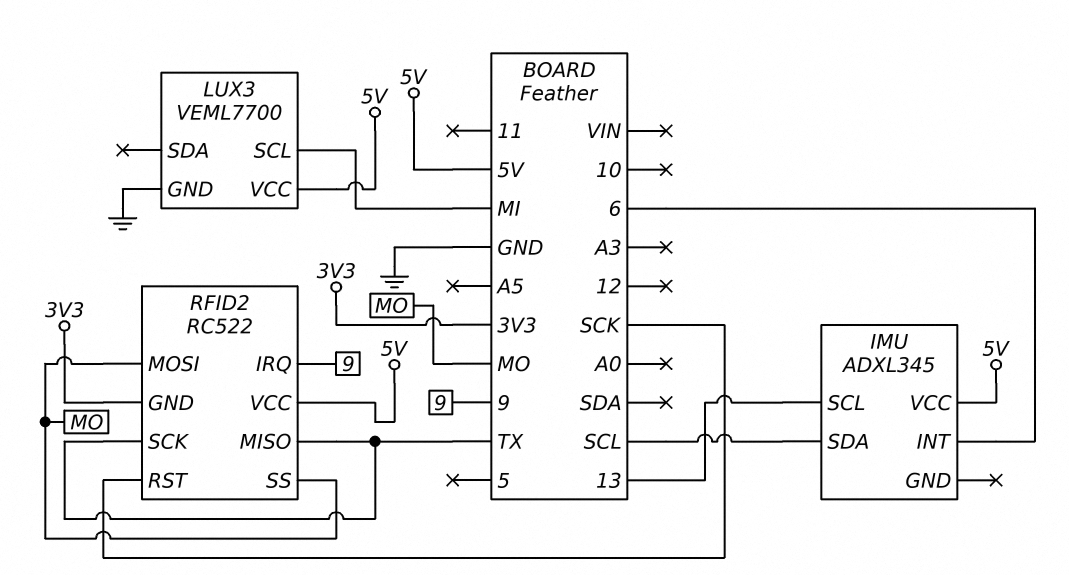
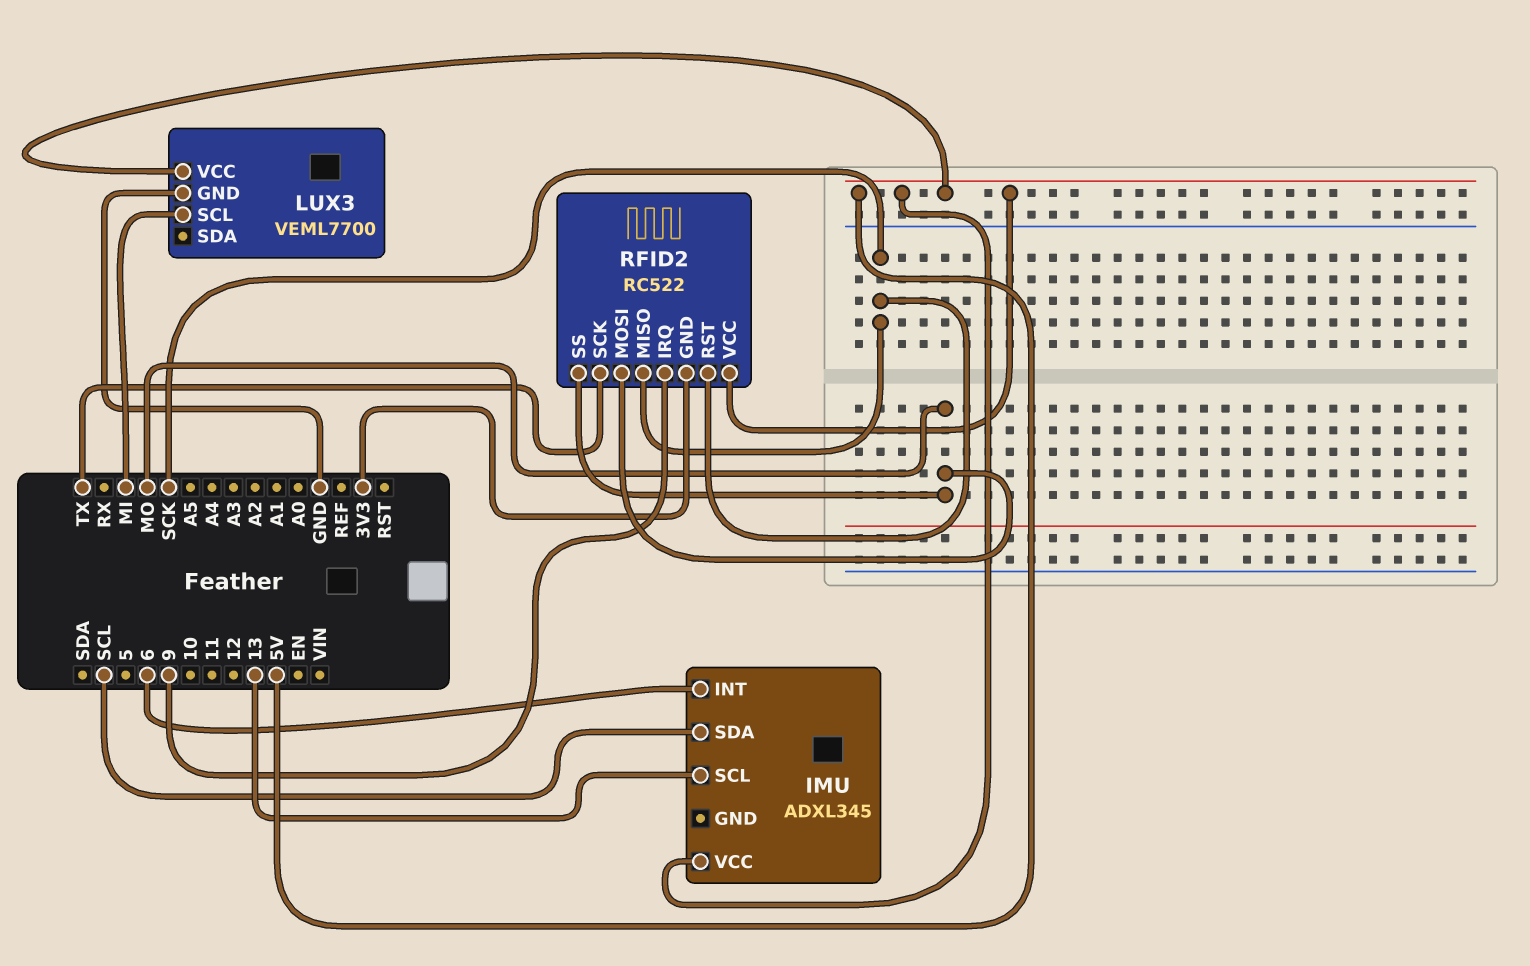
RFID2 pin MISO: TX -> SCK

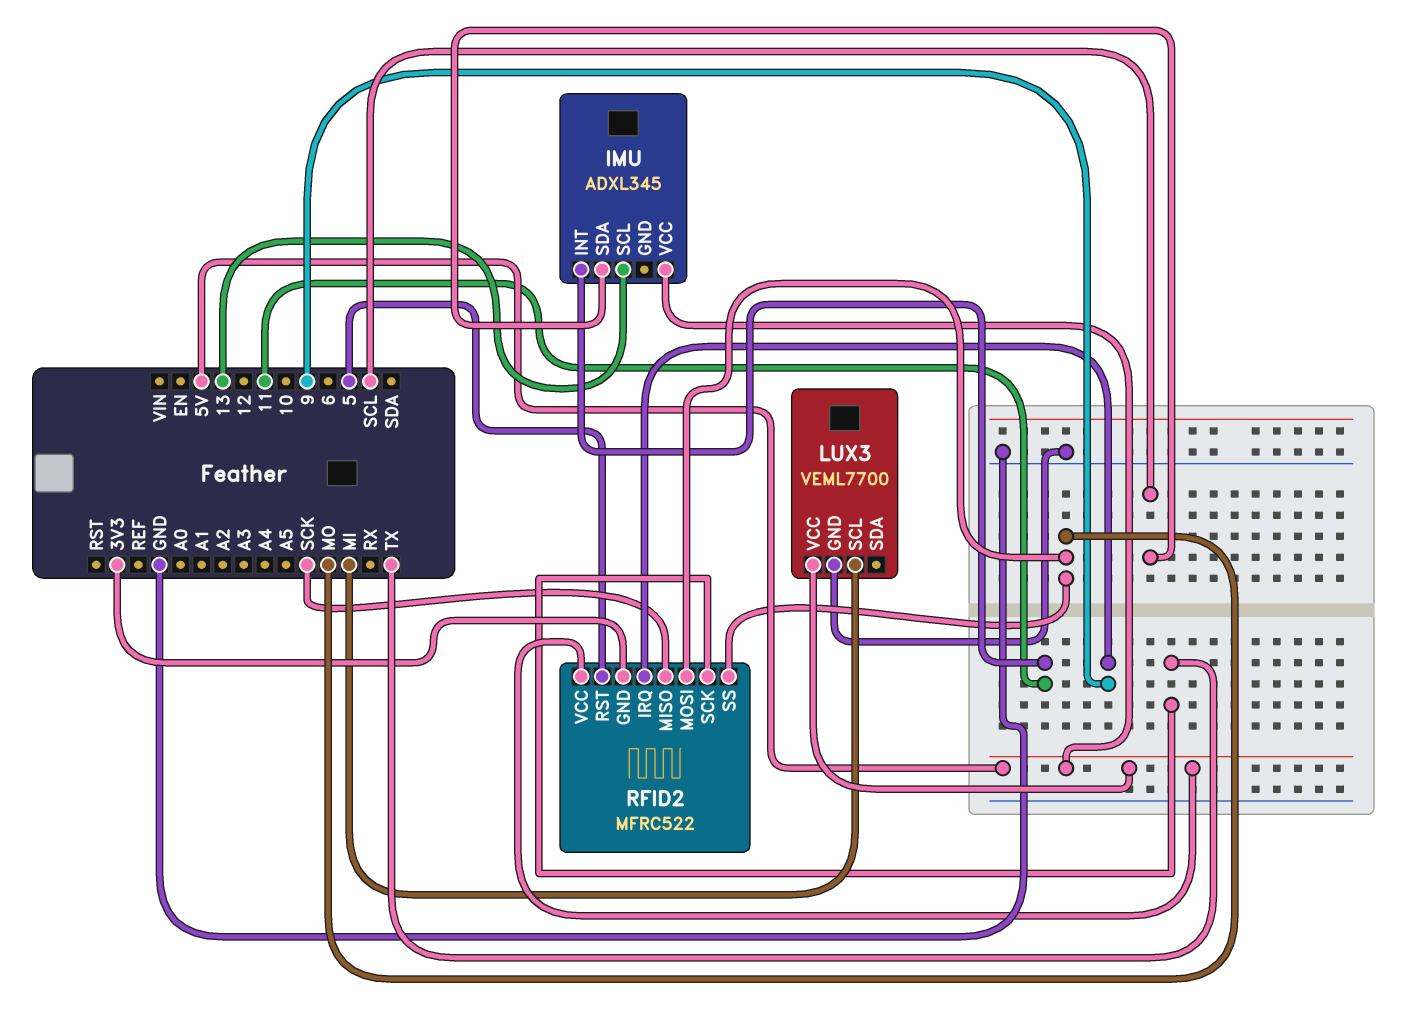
IMU pin INT: 6 -> 11
RFID2: RC522 -> MFRC522
RFID2 pin RST: SCK -> 5

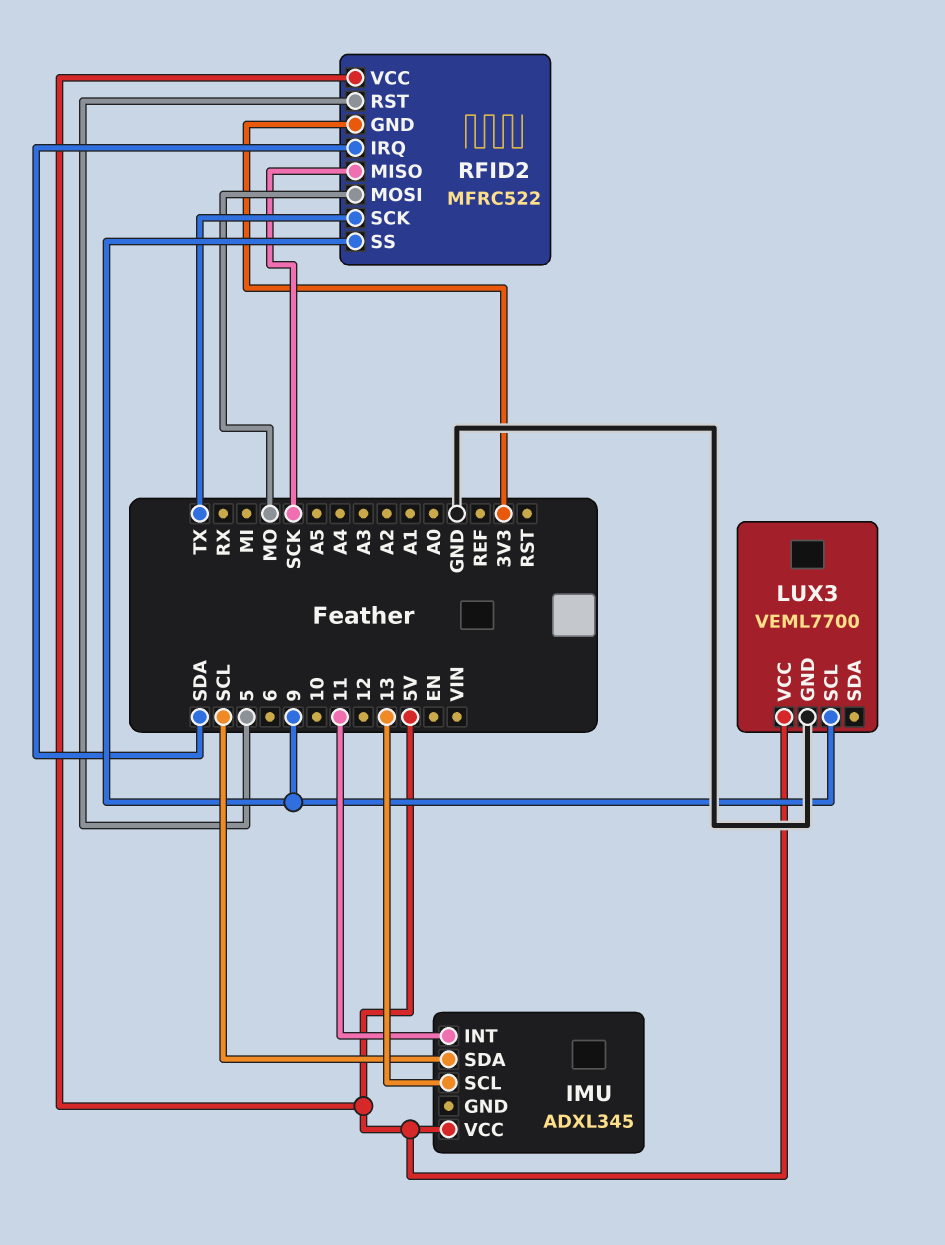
LUX3 pin SCL: MI -> 9
RFID2 pin IRQ: 9 -> SDA
RFID2 pin SS: MO -> 9

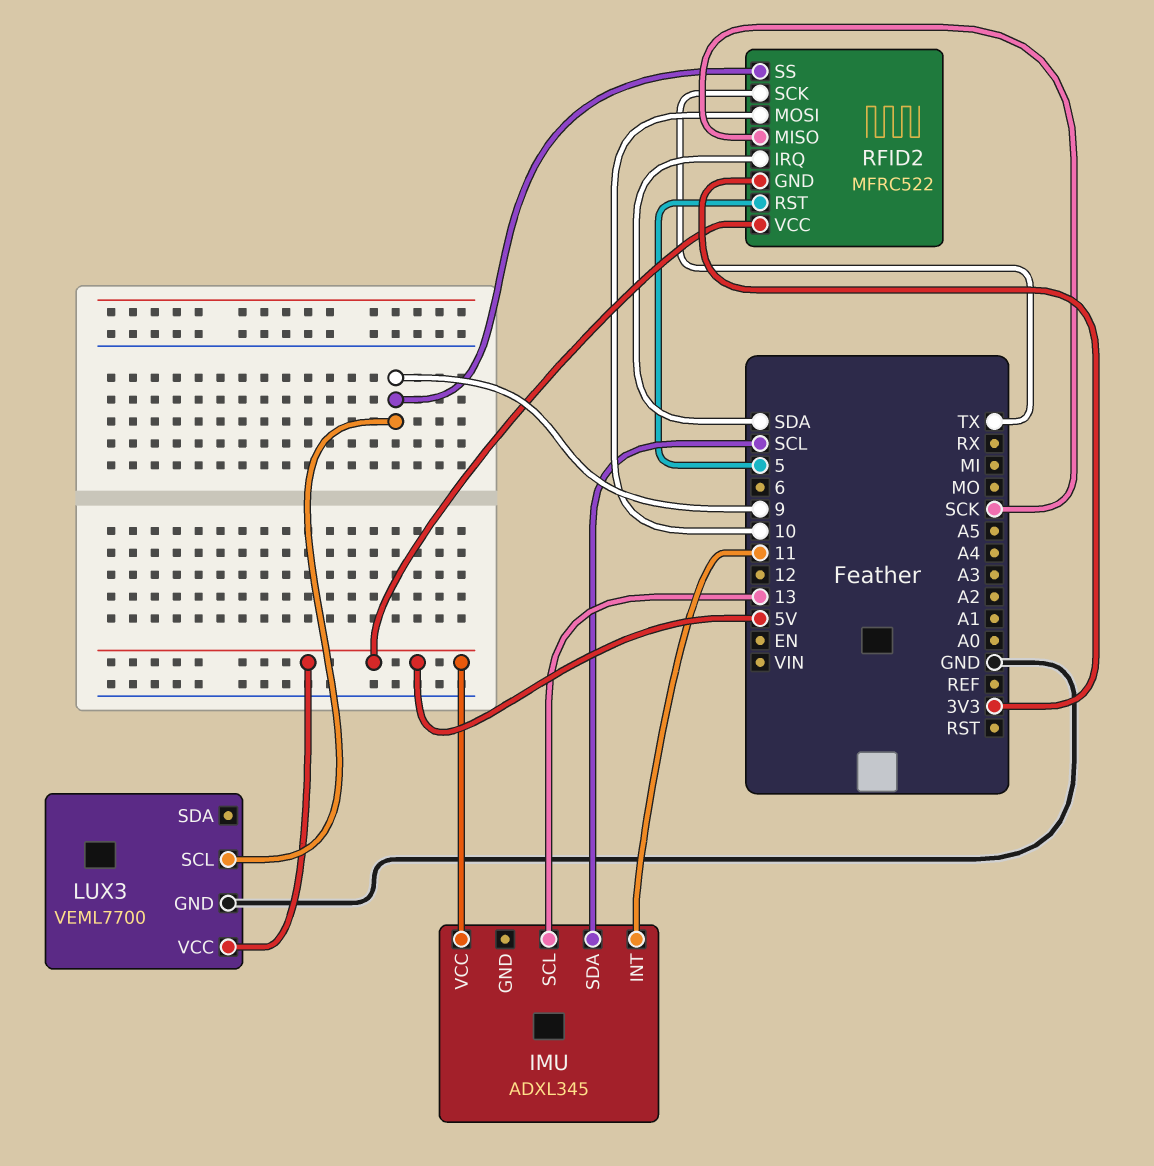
RFID2 pin MOSI: MO -> 10

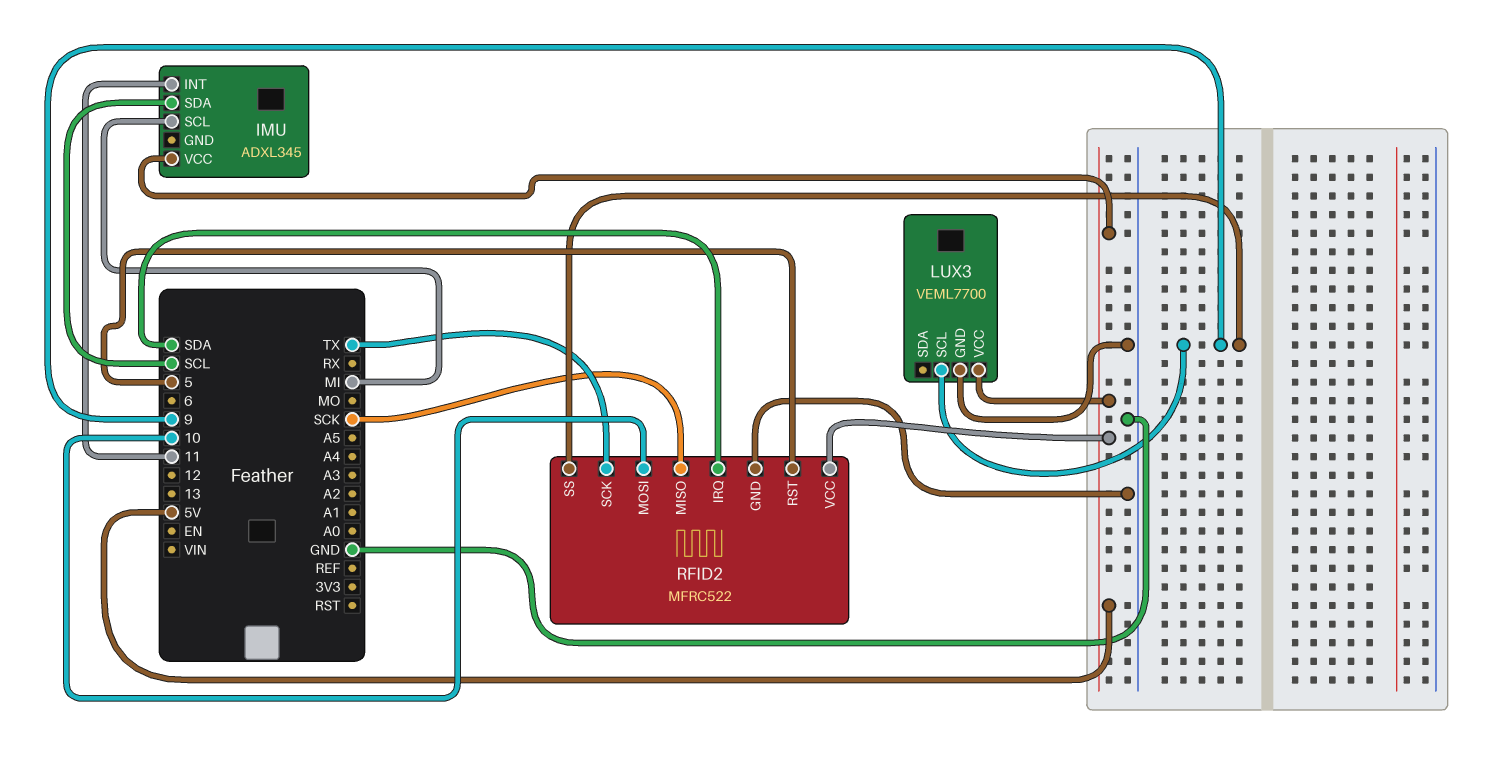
IMU pin SCL: 13 -> MI
RFID2 pin GND: 3V3 -> GND

